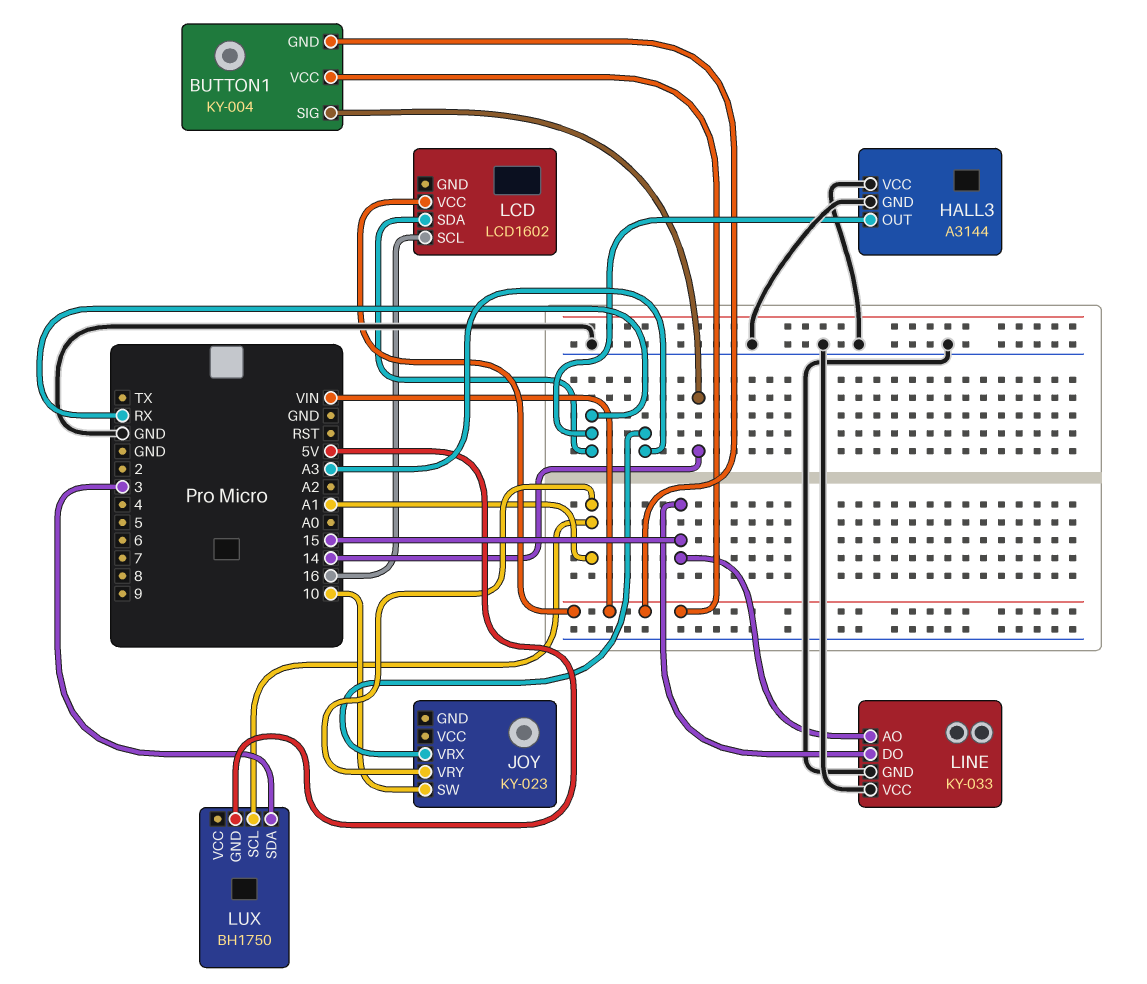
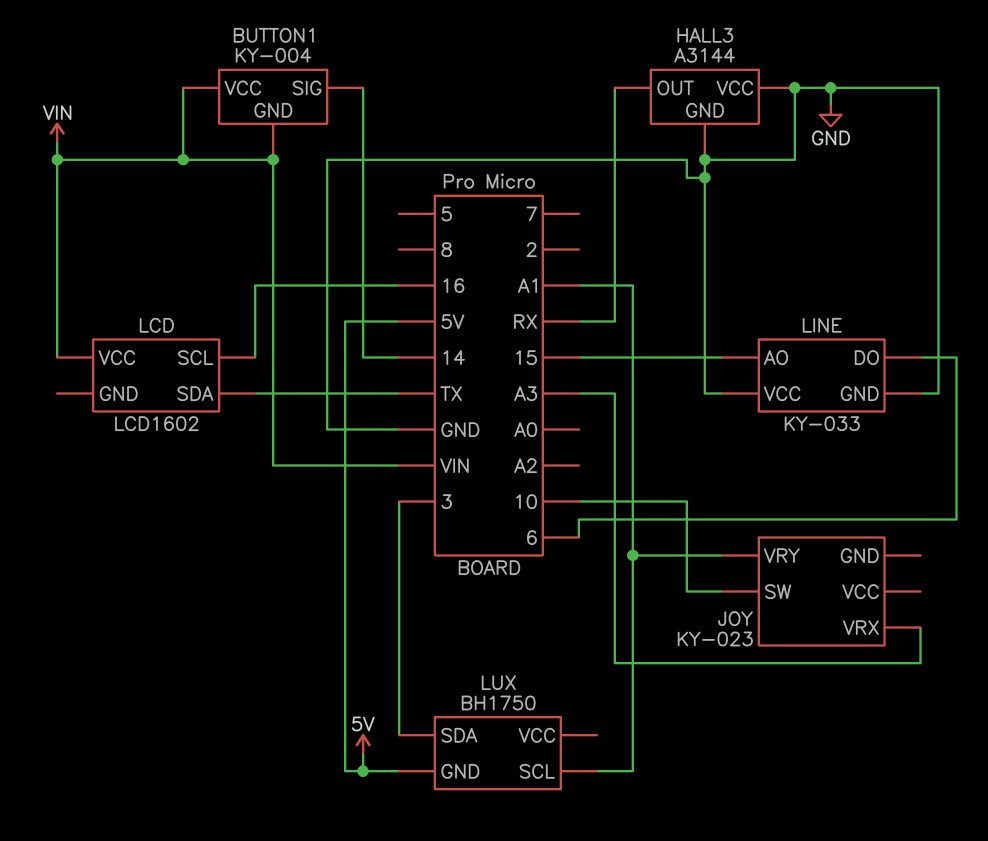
LCD pin SDA: RX -> TX
LINE pin DO: 15 -> 6

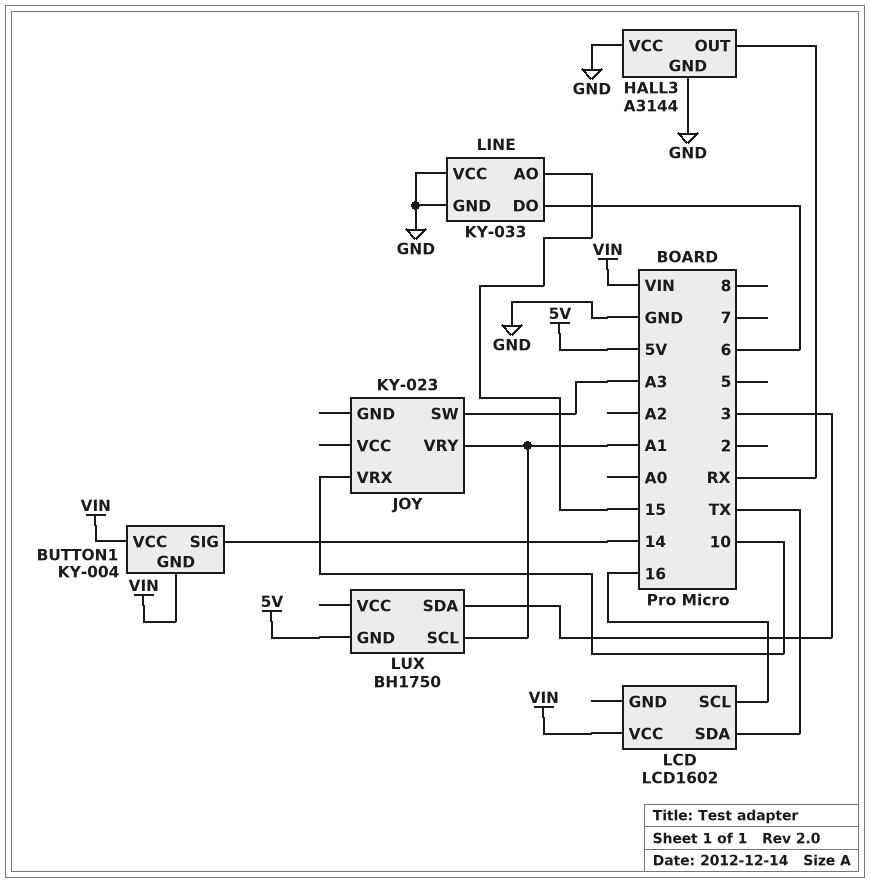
JOY pin SW: 10 -> A3
JOY pin VRX: A3 -> 10

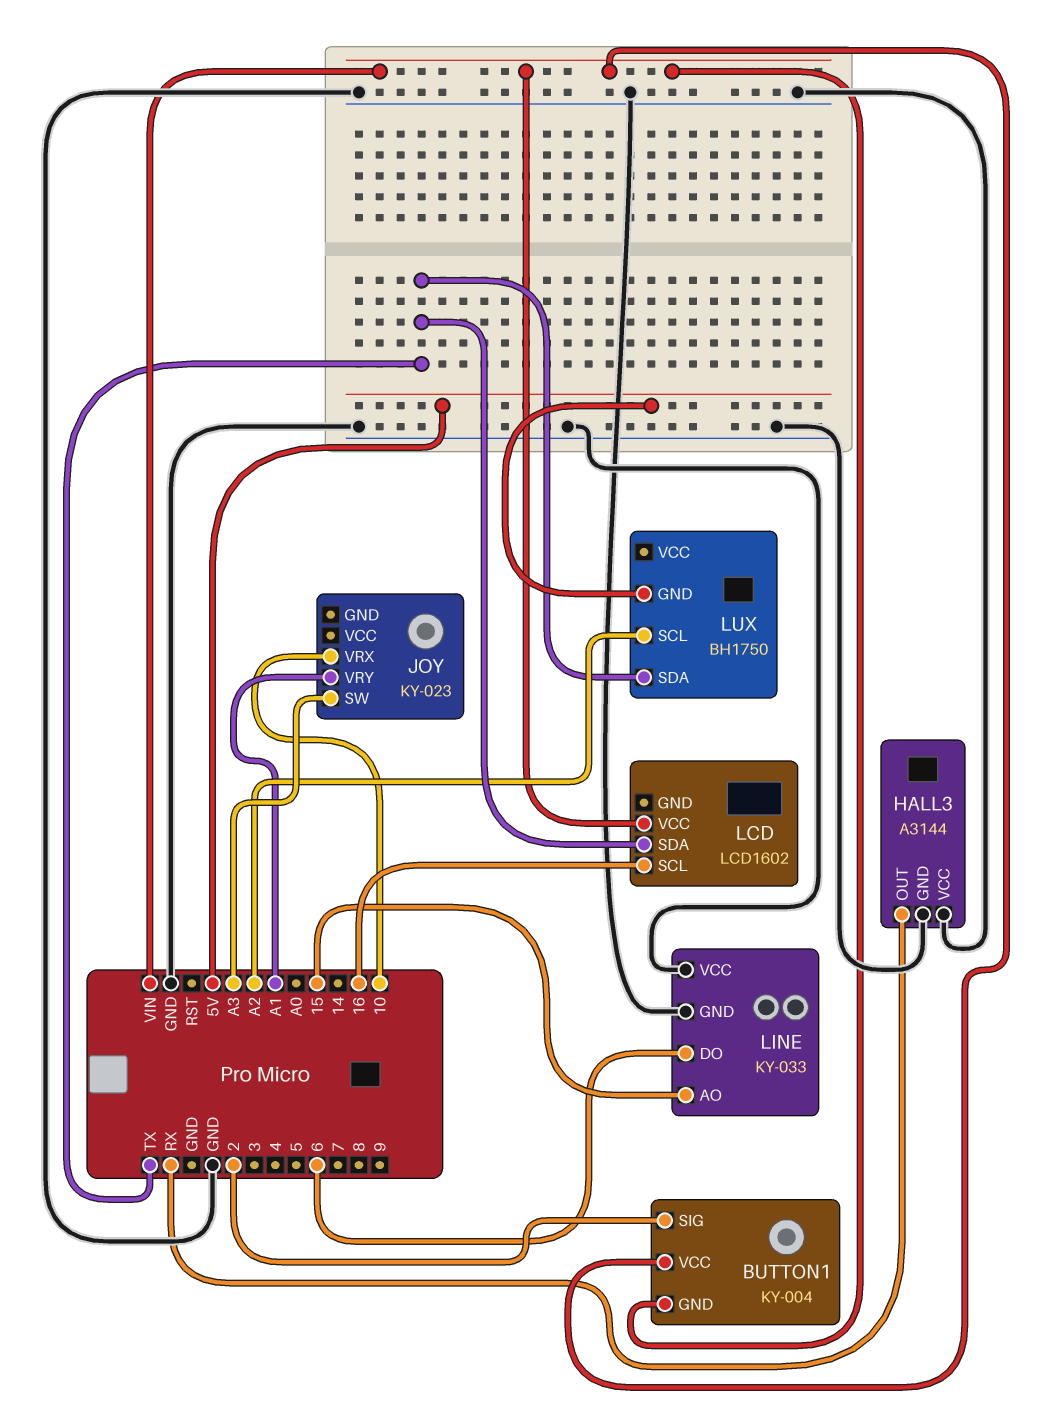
BUTTON1 pin SIG: 14 -> 2
LUX pin SCL: A1 -> A2
LUX pin SDA: 3 -> TX

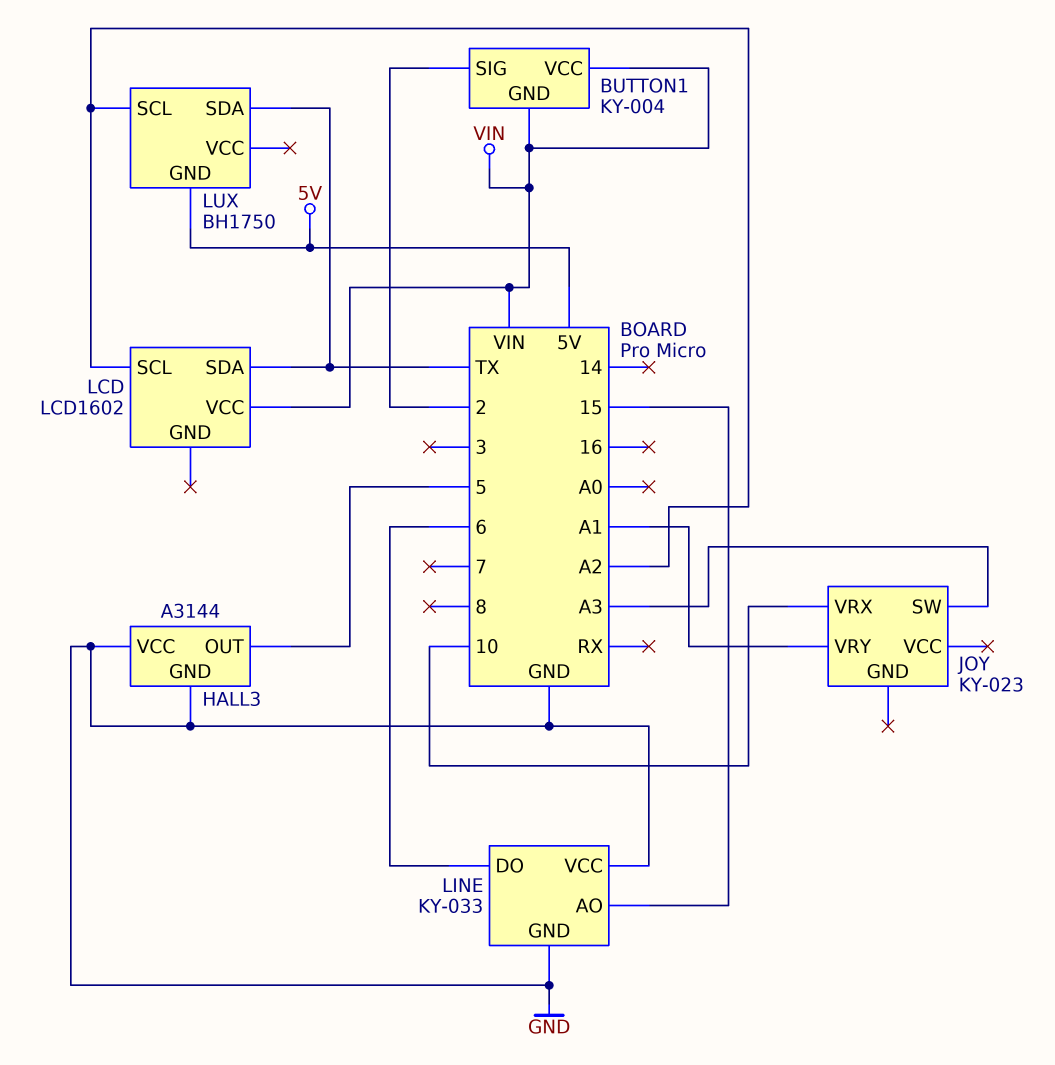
HALL3 pin OUT: RX -> 5
LCD pin SCL: 16 -> A2

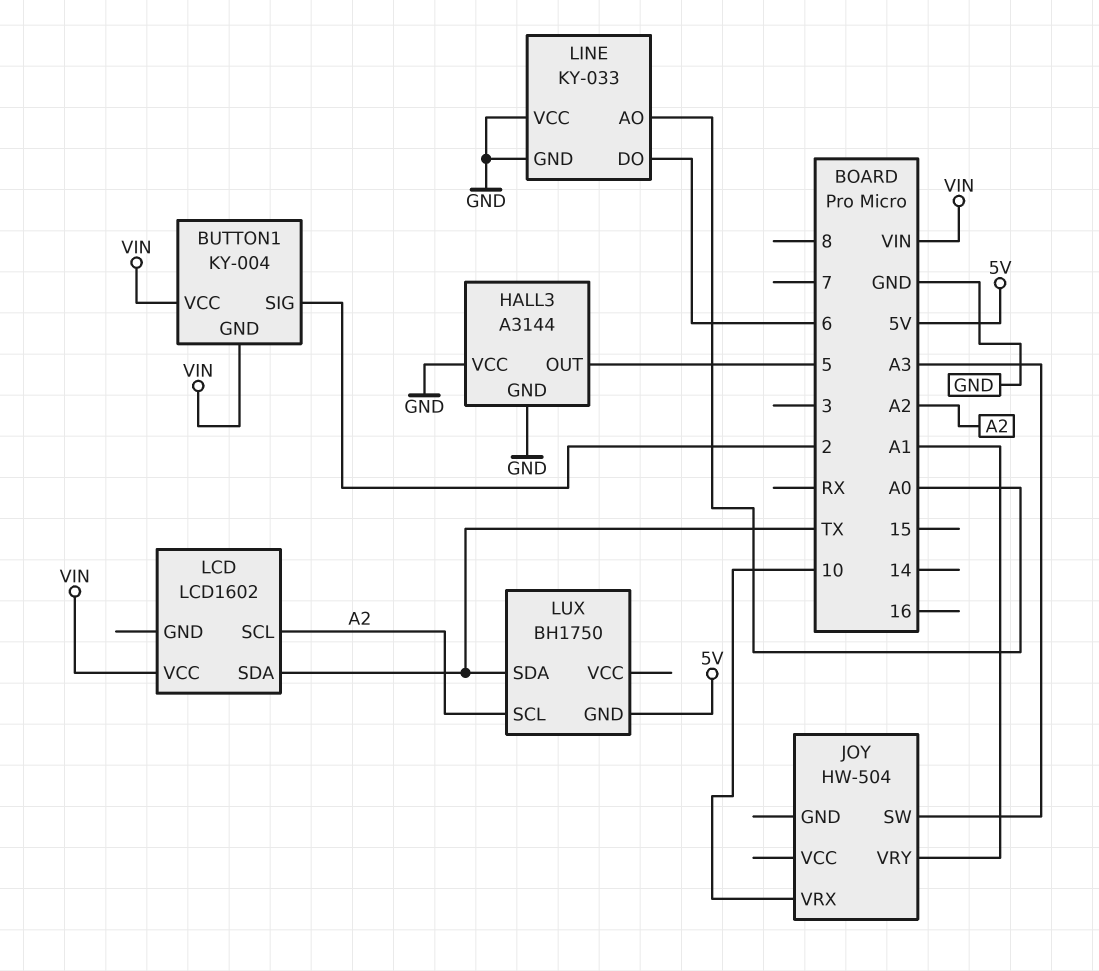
JOY: KY-023 -> HW-504
LINE pin AO: 15 -> A0

